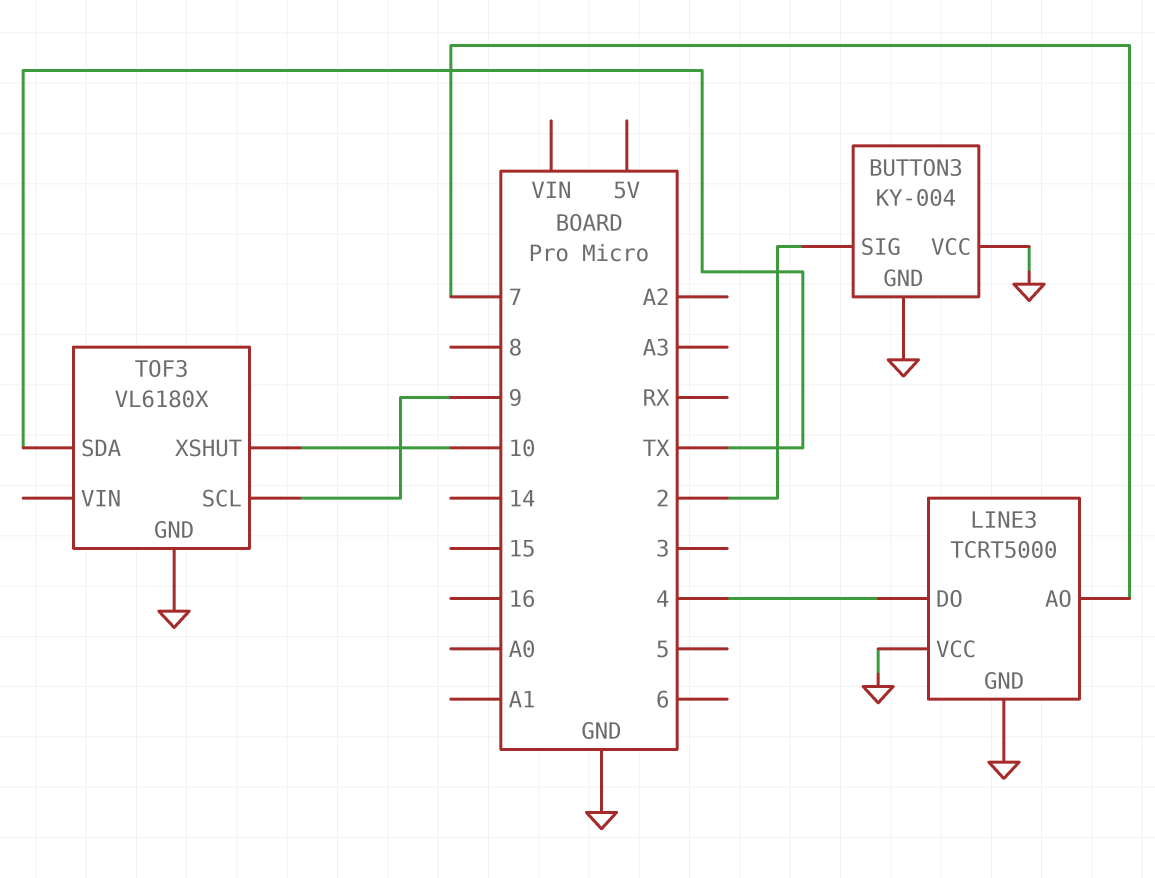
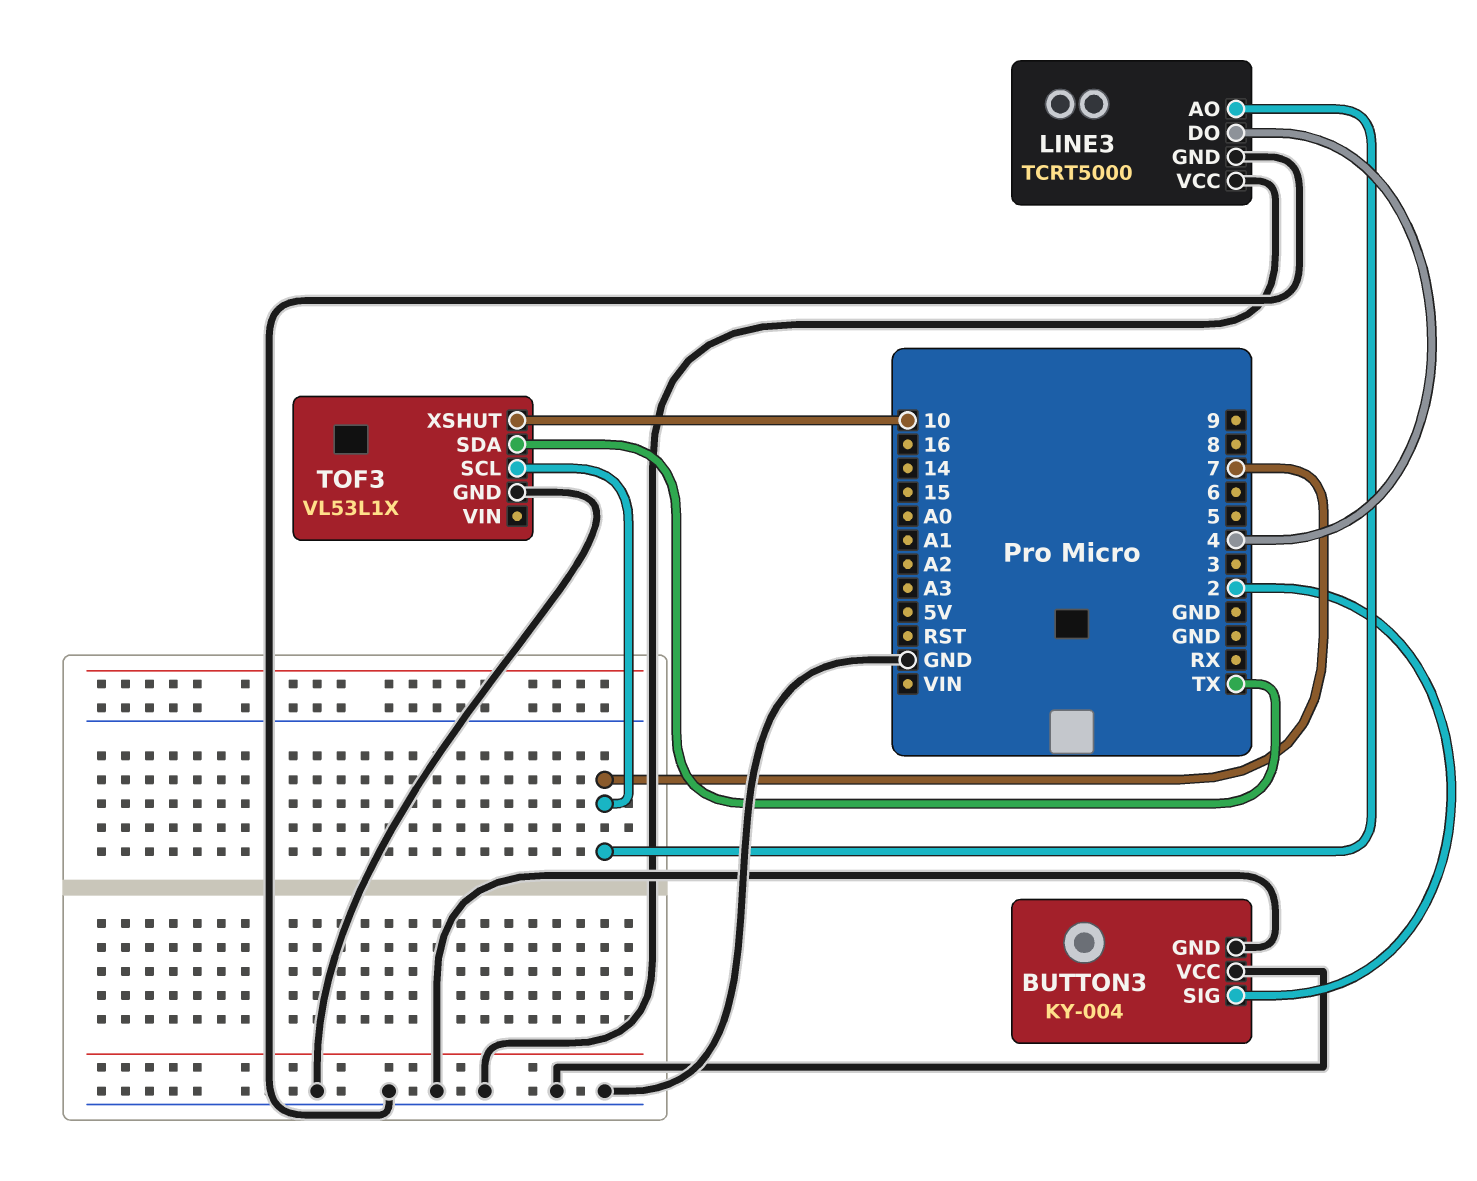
TOF3: VL6180X -> VL53L1X
TOF3 pin SCL: 9 -> 7

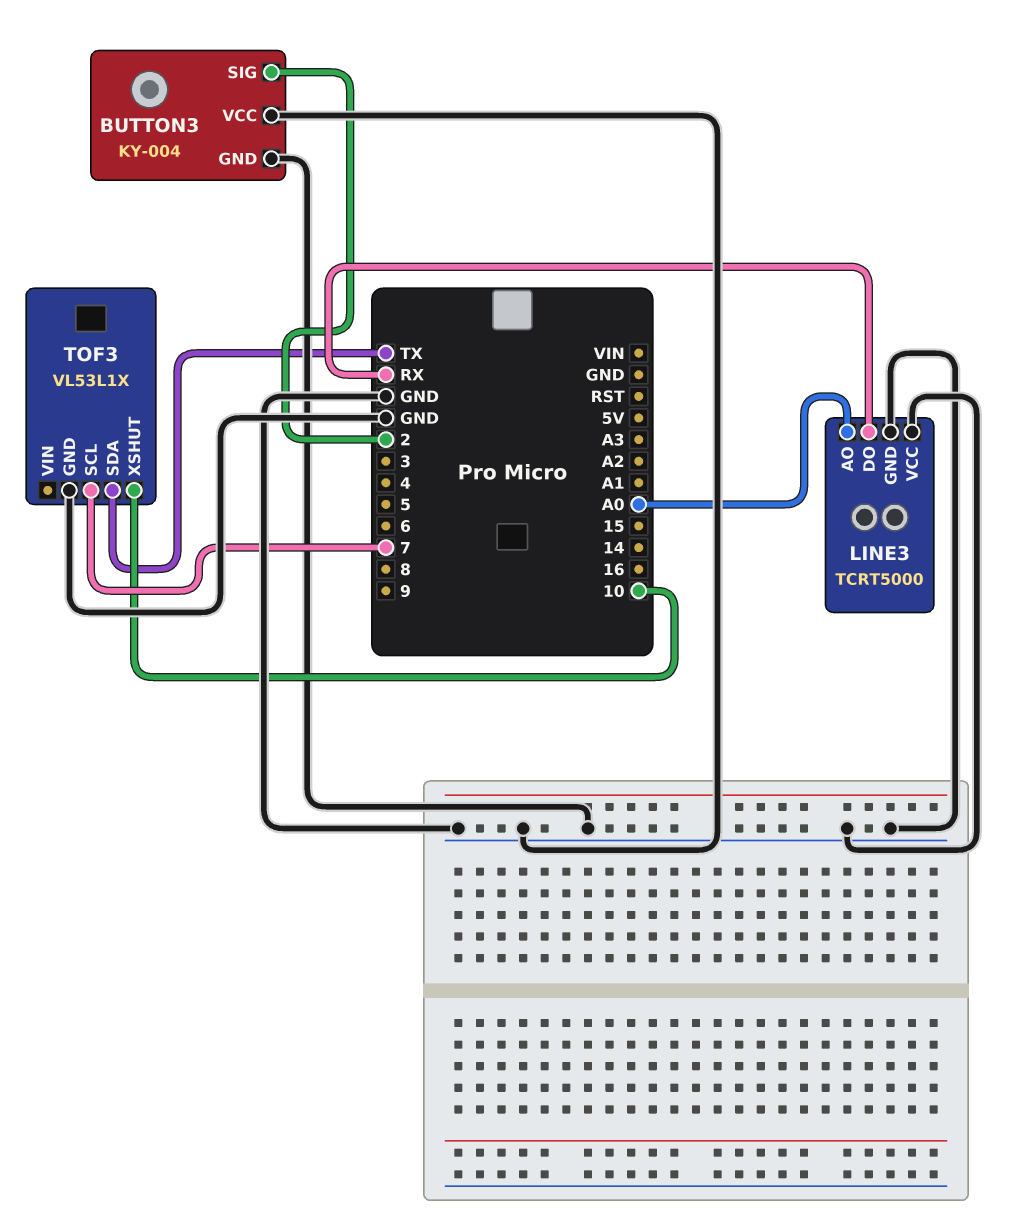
LINE3 pin AO: 7 -> A0
LINE3 pin DO: 4 -> RX

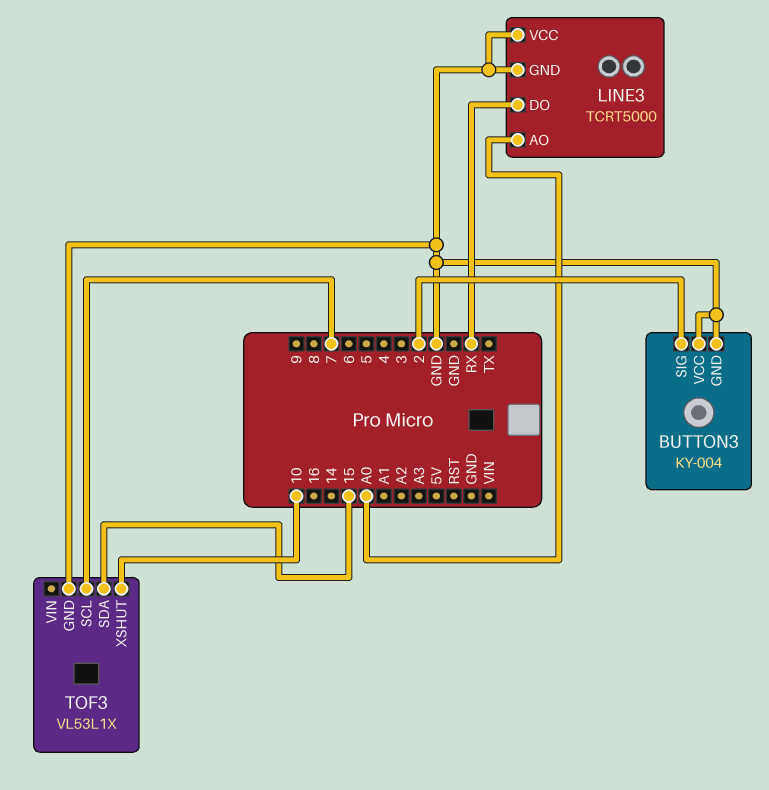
TOF3 pin SDA: TX -> 15

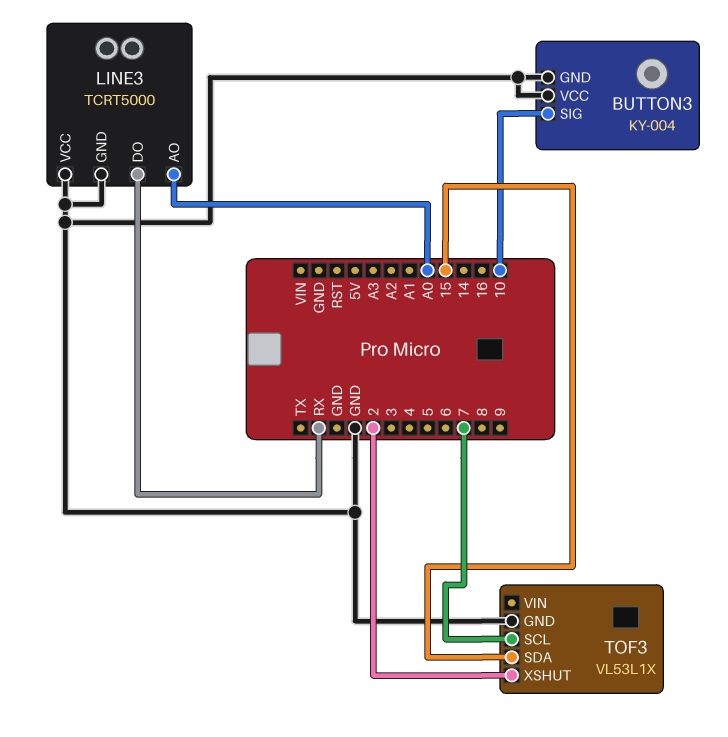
BUTTON3 pin SIG: 2 -> 10
TOF3 pin XSHUT: 10 -> 2

